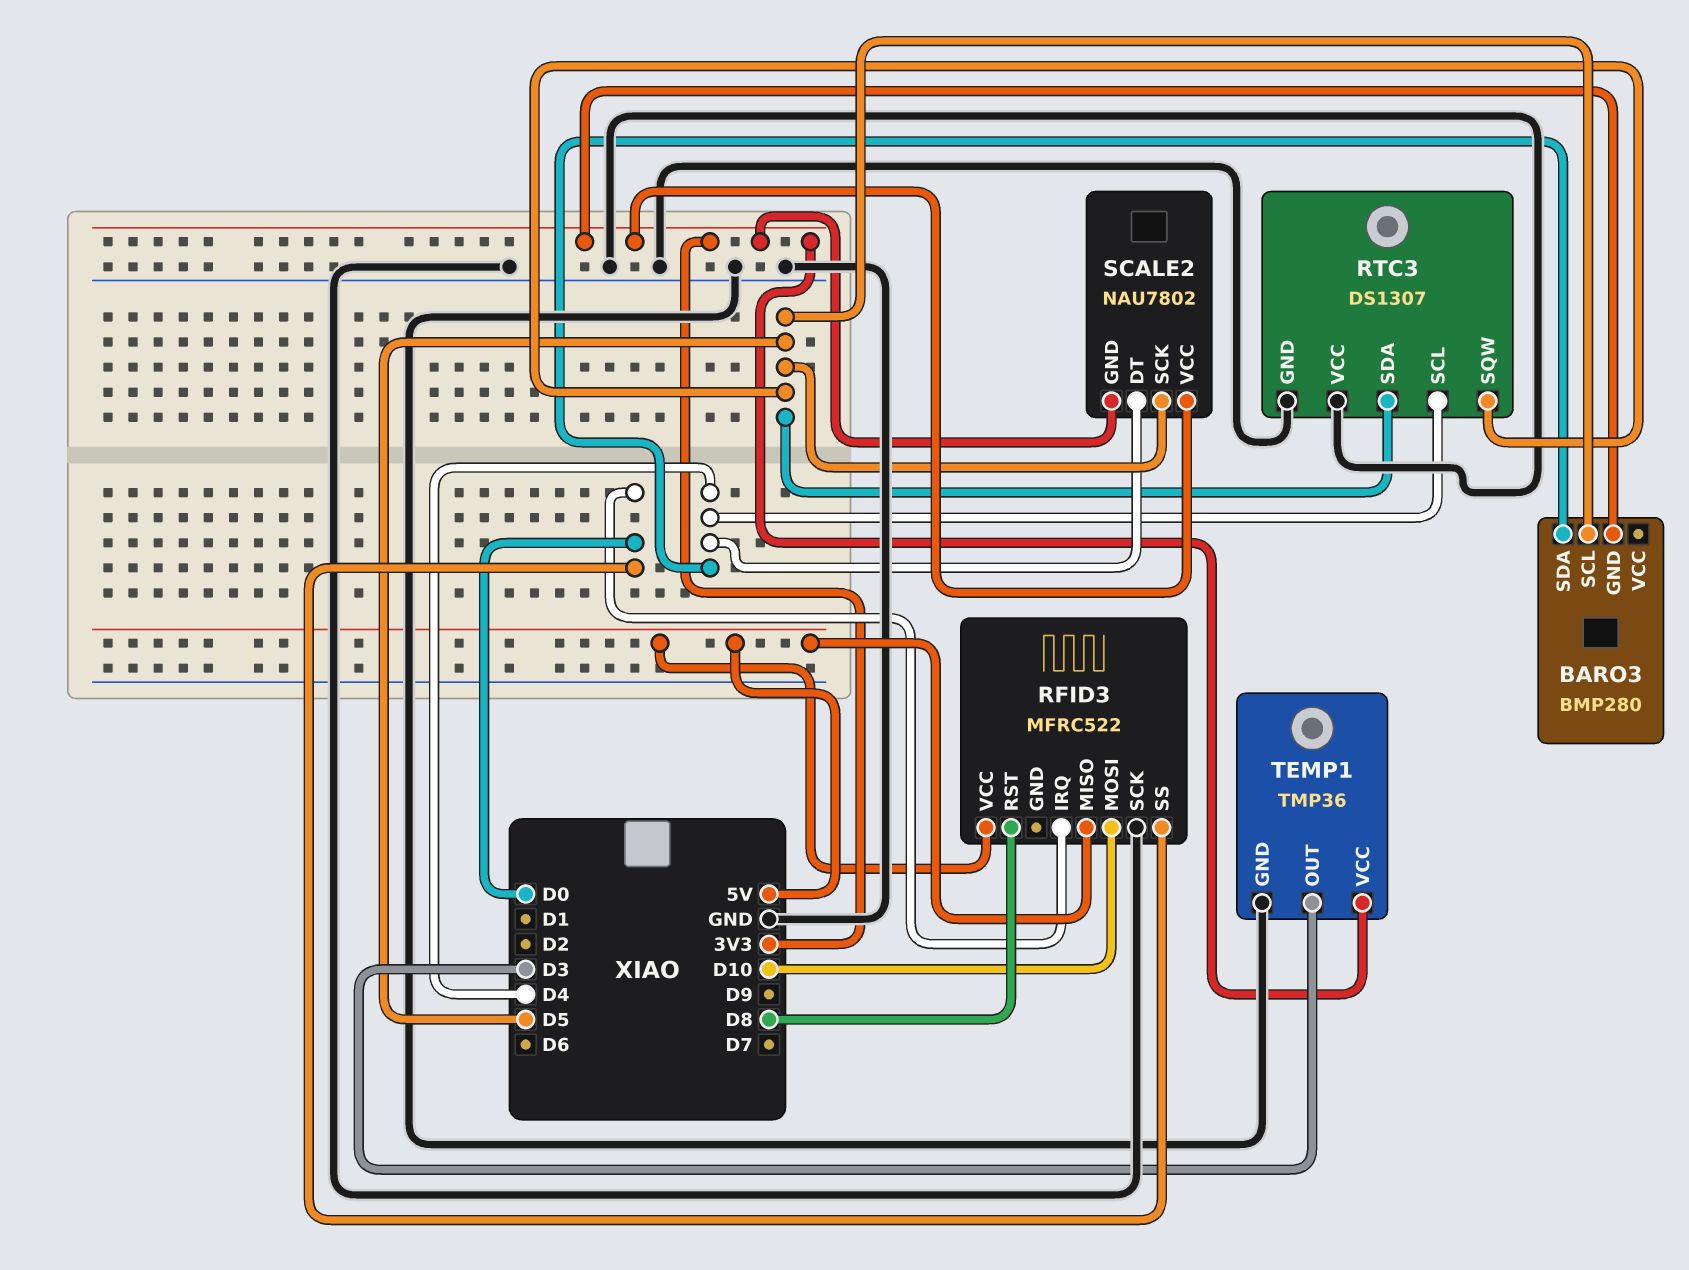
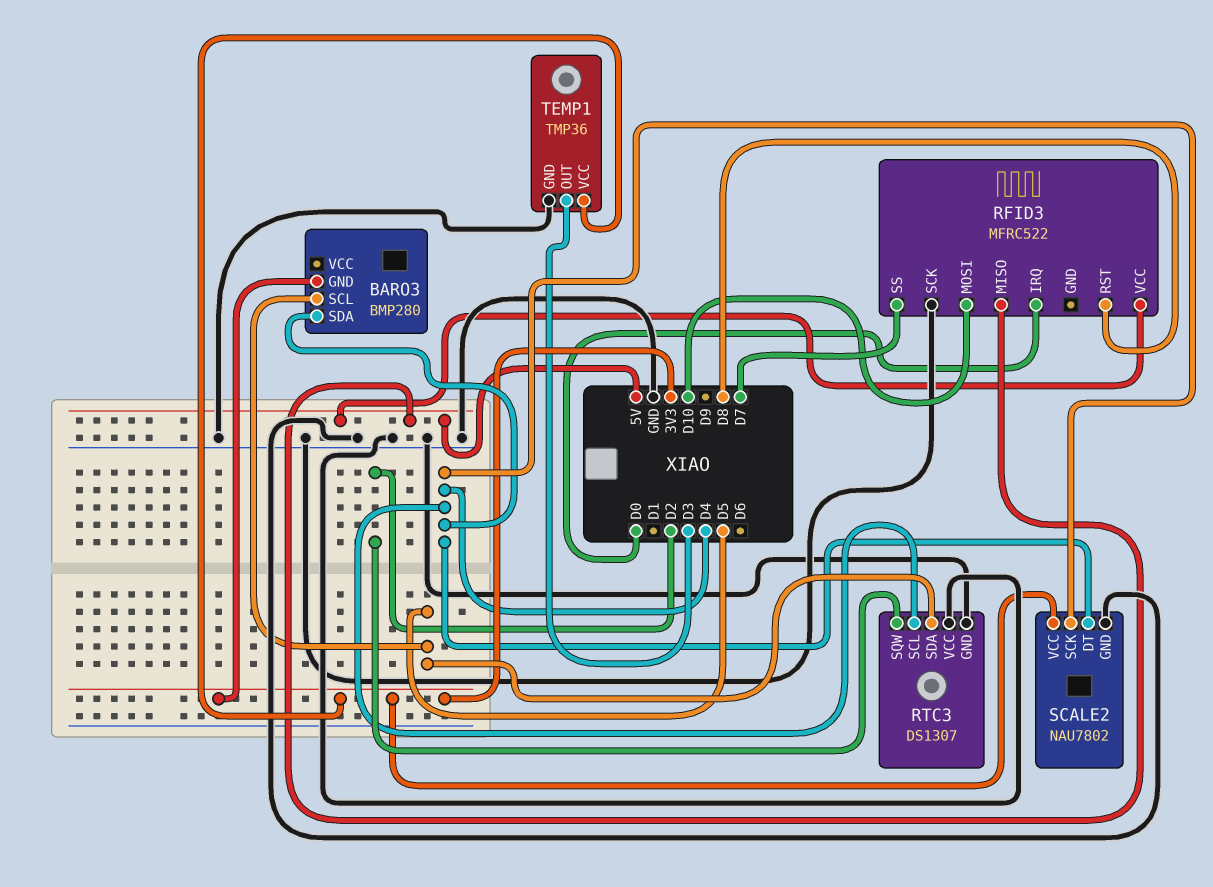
RFID3 pin SS: D0 -> D7
RTC3 pin SQW: D5 -> D2
SCALE2 pin GND: 3V3 -> GND
SCALE2 pin SCK: D5 -> D4

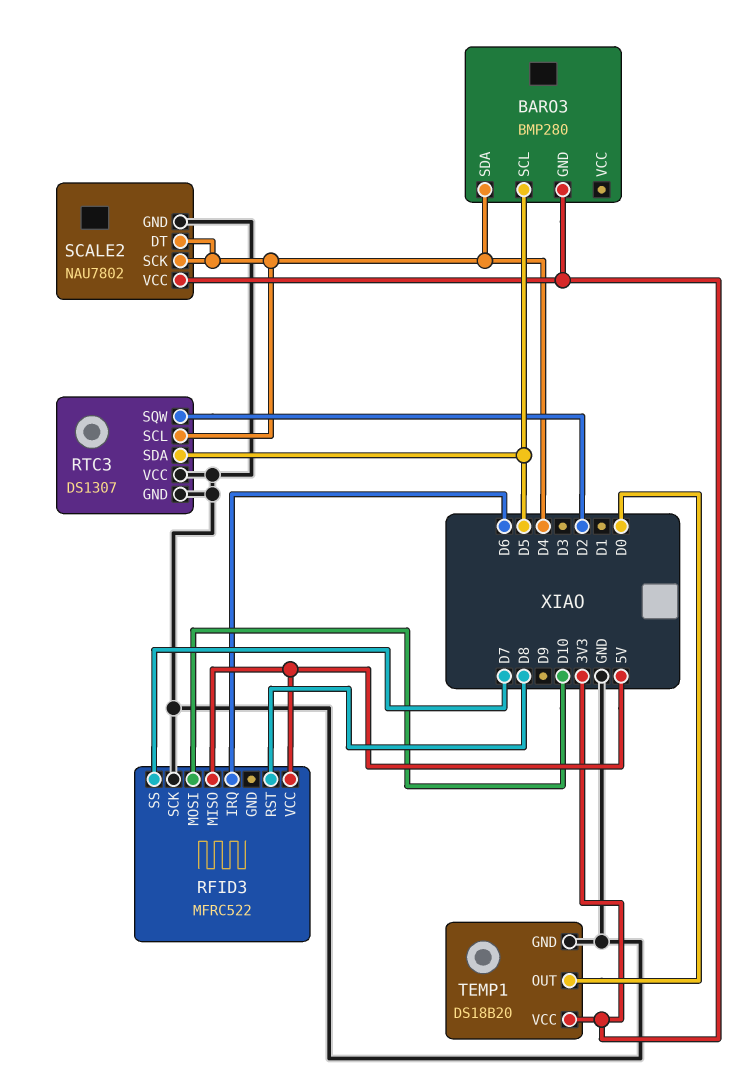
RFID3 pin IRQ: D0 -> D6
TEMP1: TMP36 -> DS18B20
TEMP1 pin OUT: D3 -> D0

